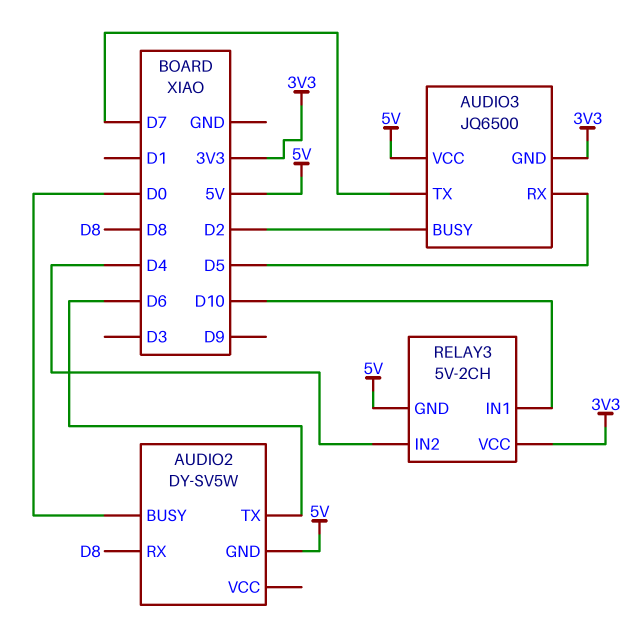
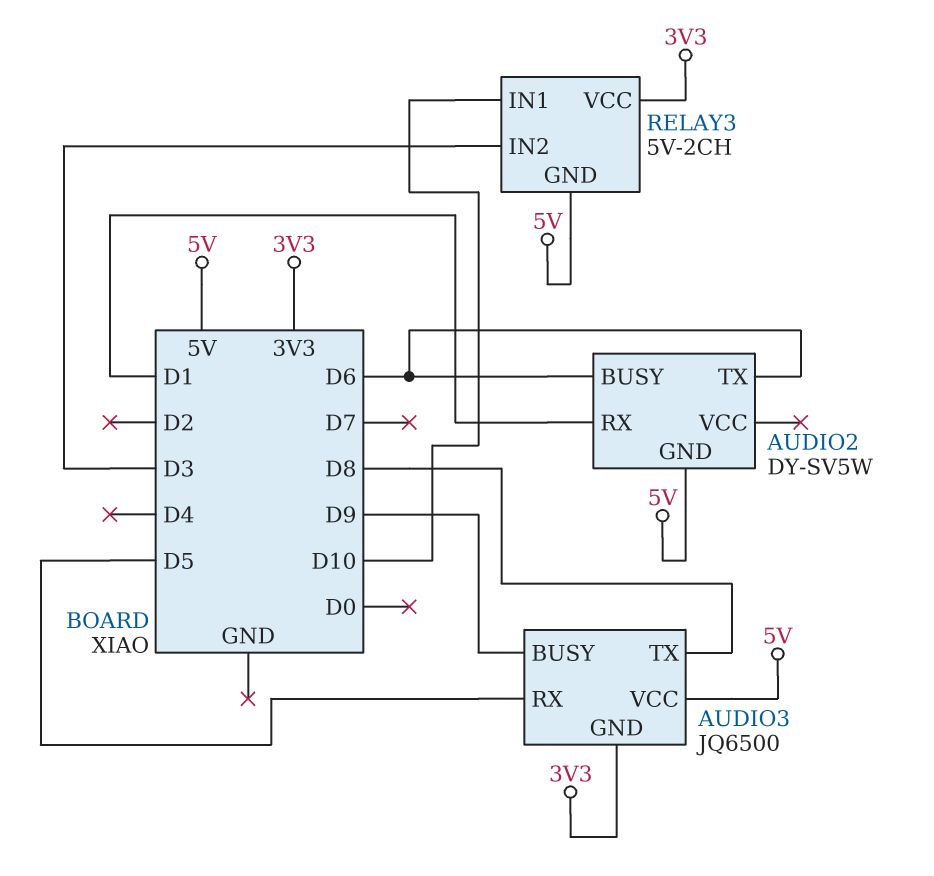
AUDIO2 pin BUSY: D0 -> D6
AUDIO2 pin RX: D8 -> D1
AUDIO3 pin BUSY: D2 -> D9
AUDIO3 pin TX: D7 -> D8
RELAY3 pin IN2: D4 -> D3

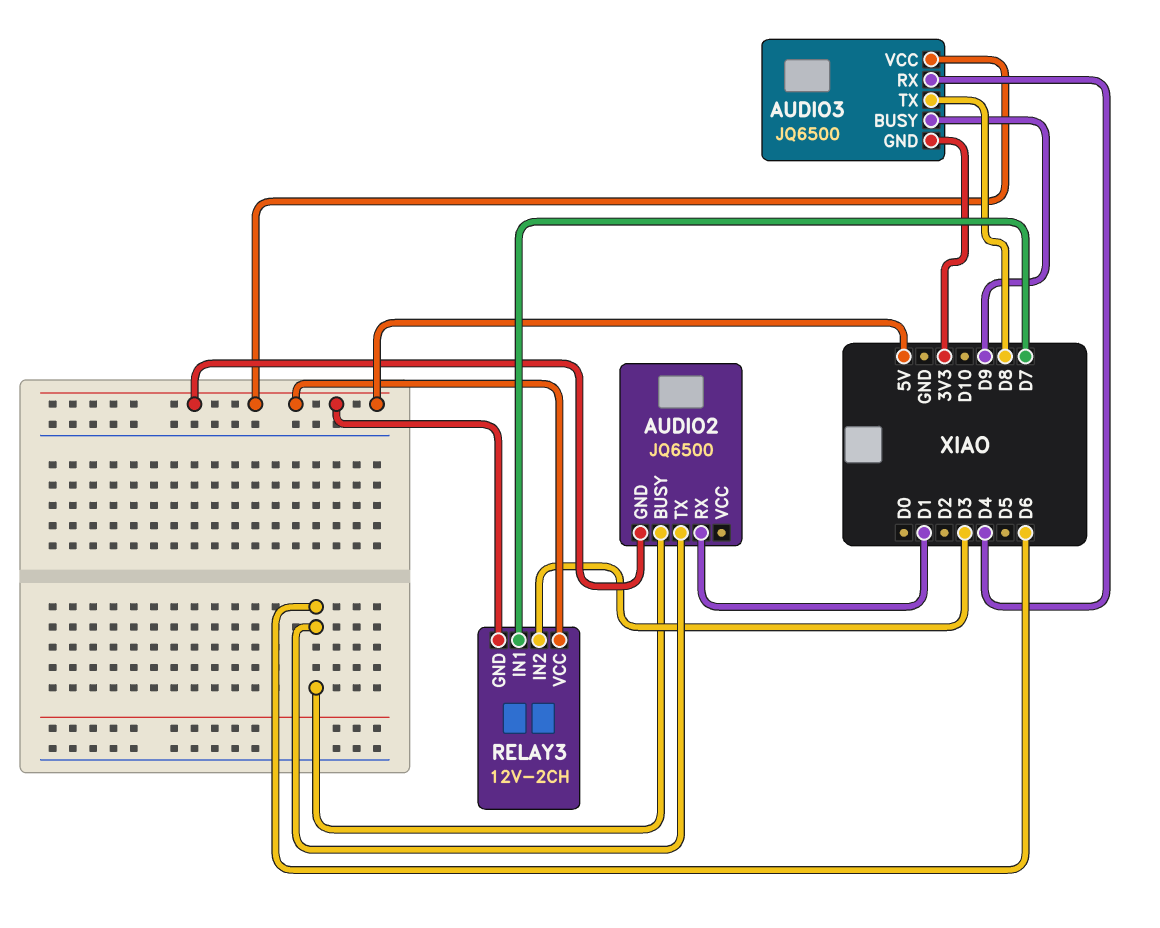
AUDIO2: DY-SV5W -> JQ6500
AUDIO3 pin RX: D5 -> D4
RELAY3: 5V-2CH -> 12V-2CH
RELAY3 pin IN1: D10 -> D7
RELAY3 pin VCC: 3V3 -> 5V

